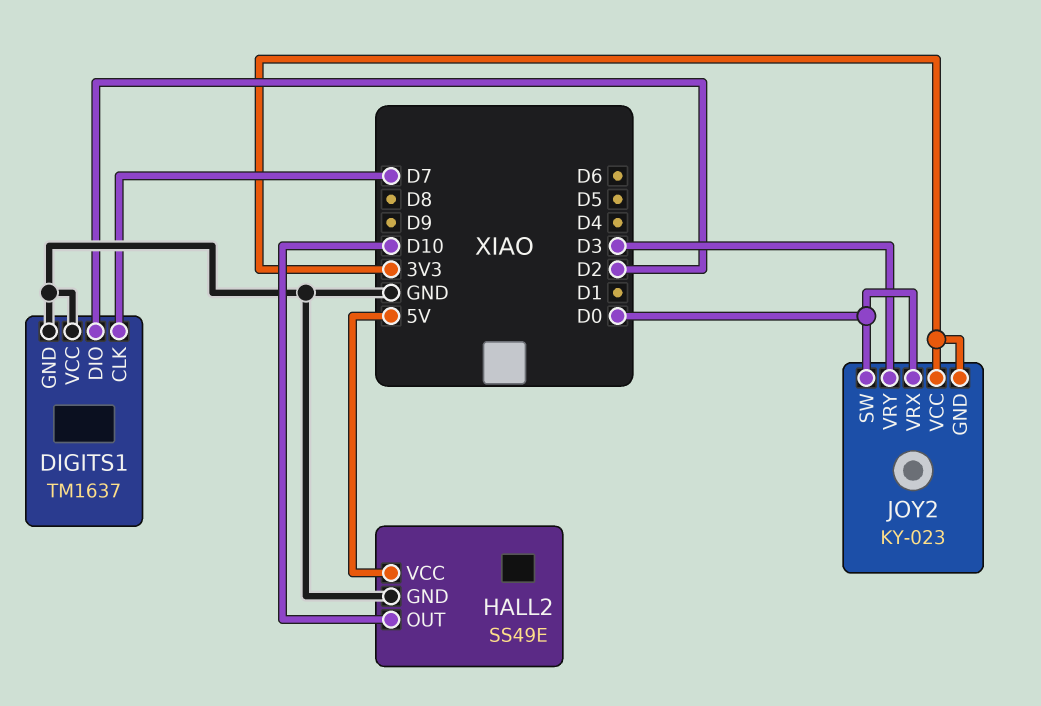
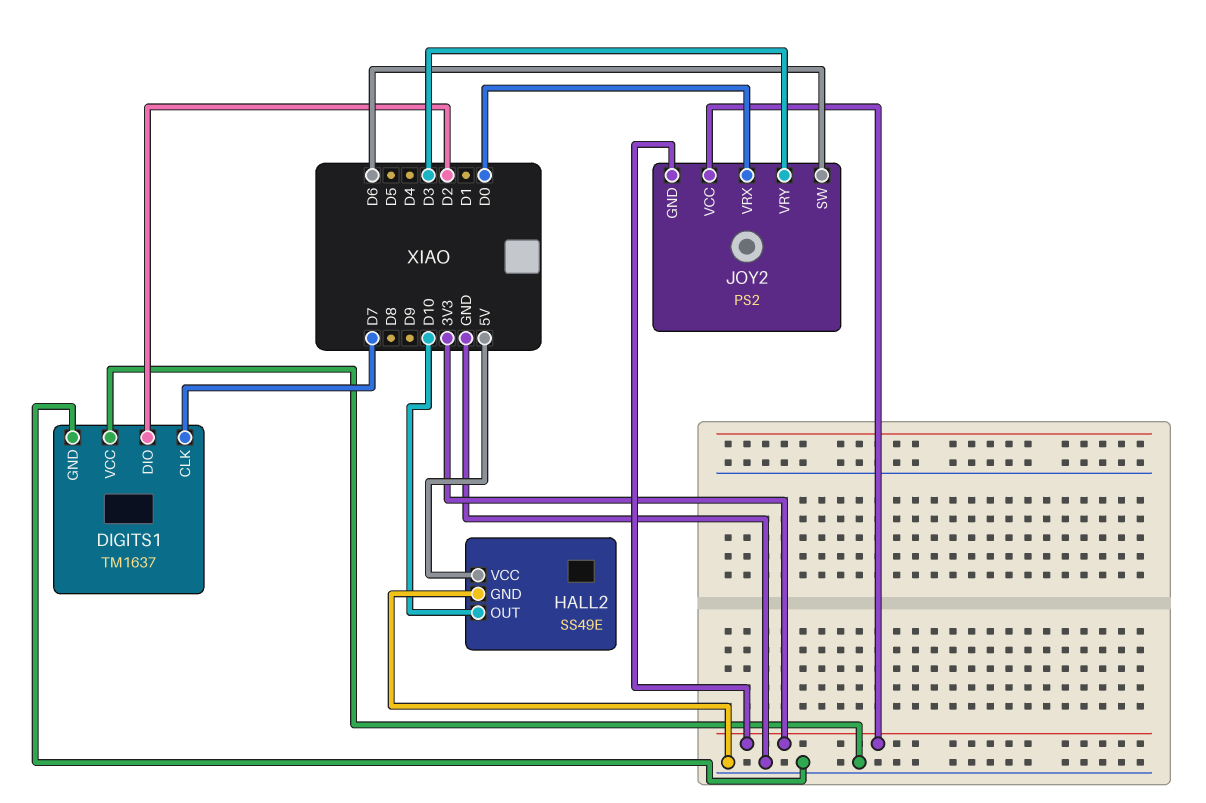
JOY2: KY-023 -> PS2
JOY2 pin SW: D0 -> D6

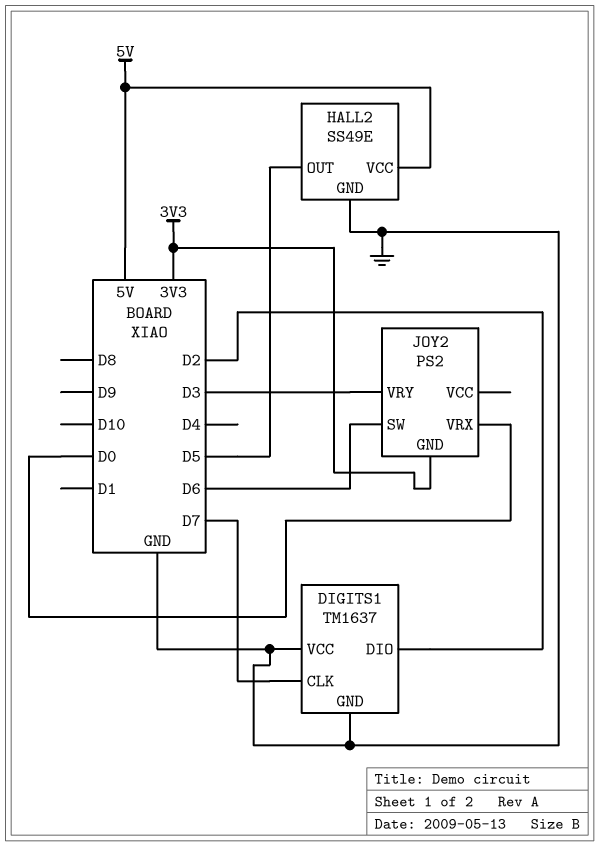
HALL2 pin OUT: D10 -> D5
JOY2 pin VCC: 3V3 -> none

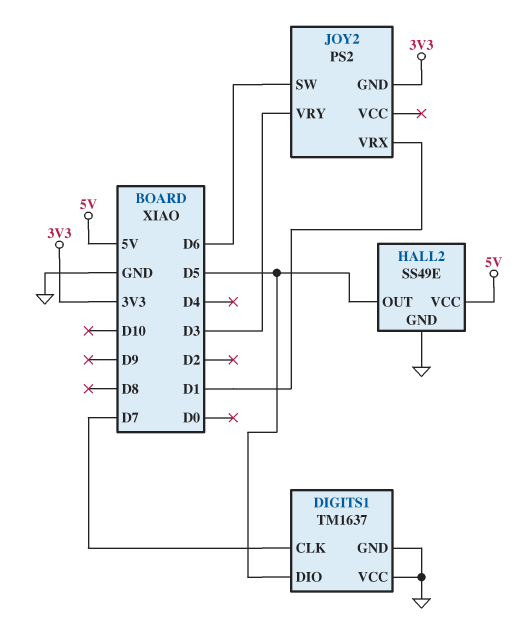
DIGITS1 pin DIO: D2 -> D5
JOY2 pin VRX: D0 -> D1

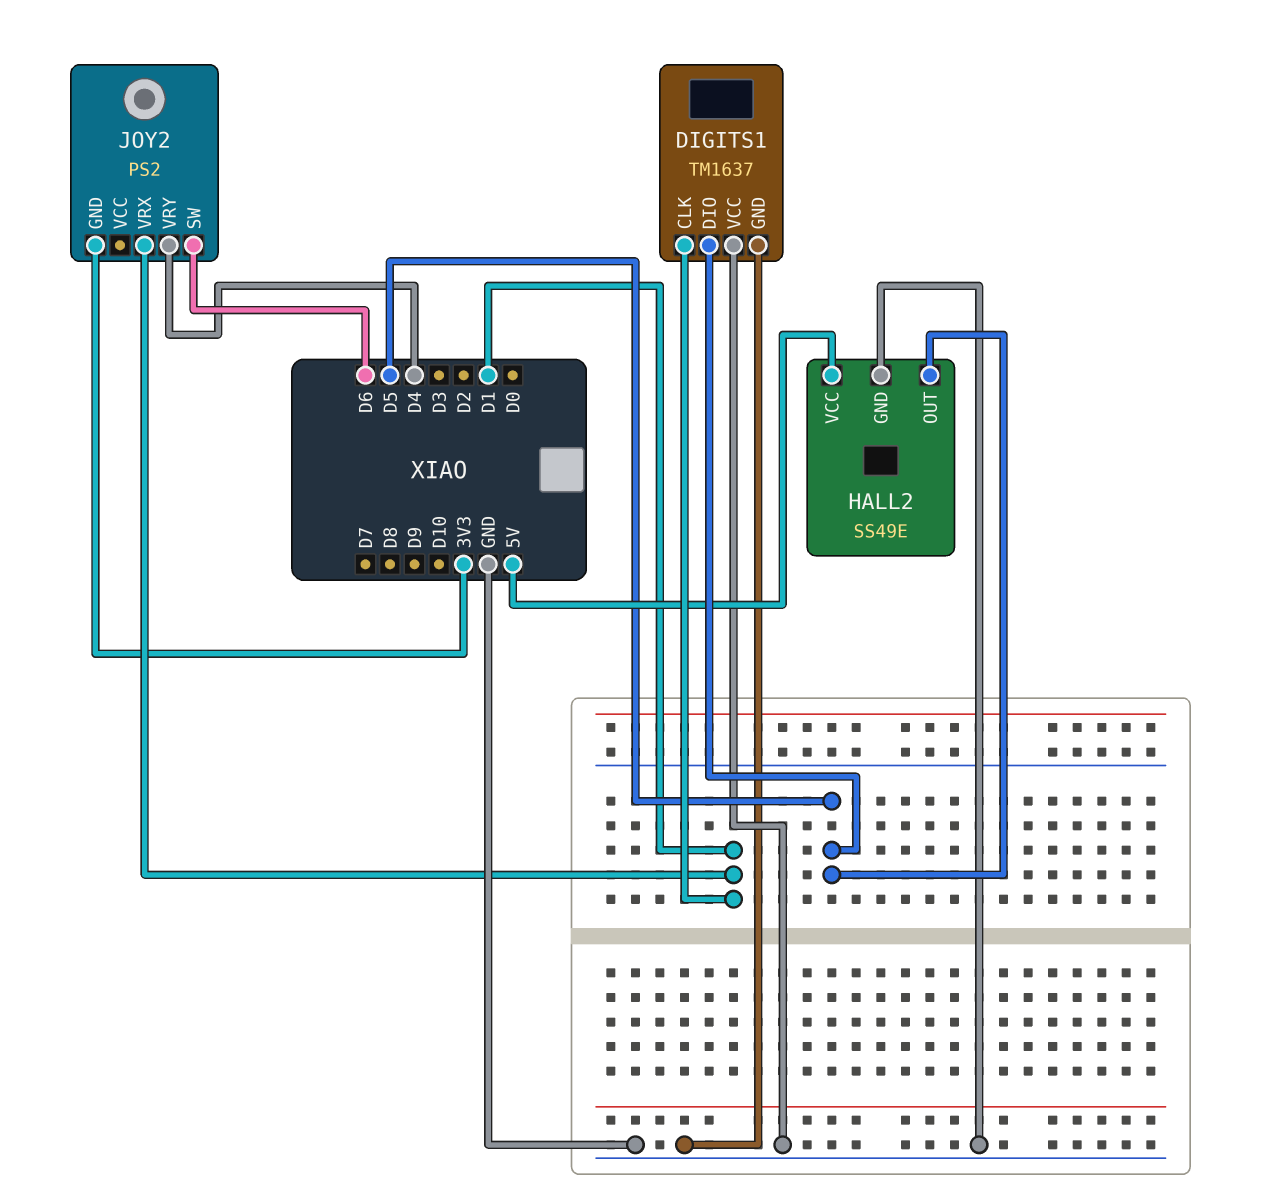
DIGITS1 pin CLK: D7 -> D1
JOY2 pin VRY: D3 -> D4

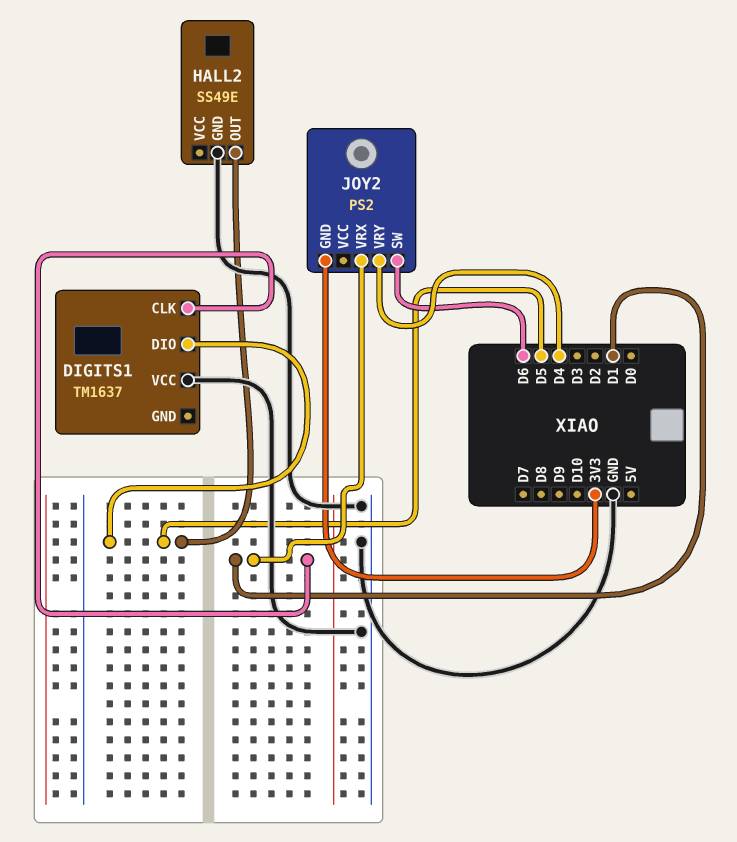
DIGITS1 pin GND: GND -> none
HALL2 pin VCC: 5V -> none

